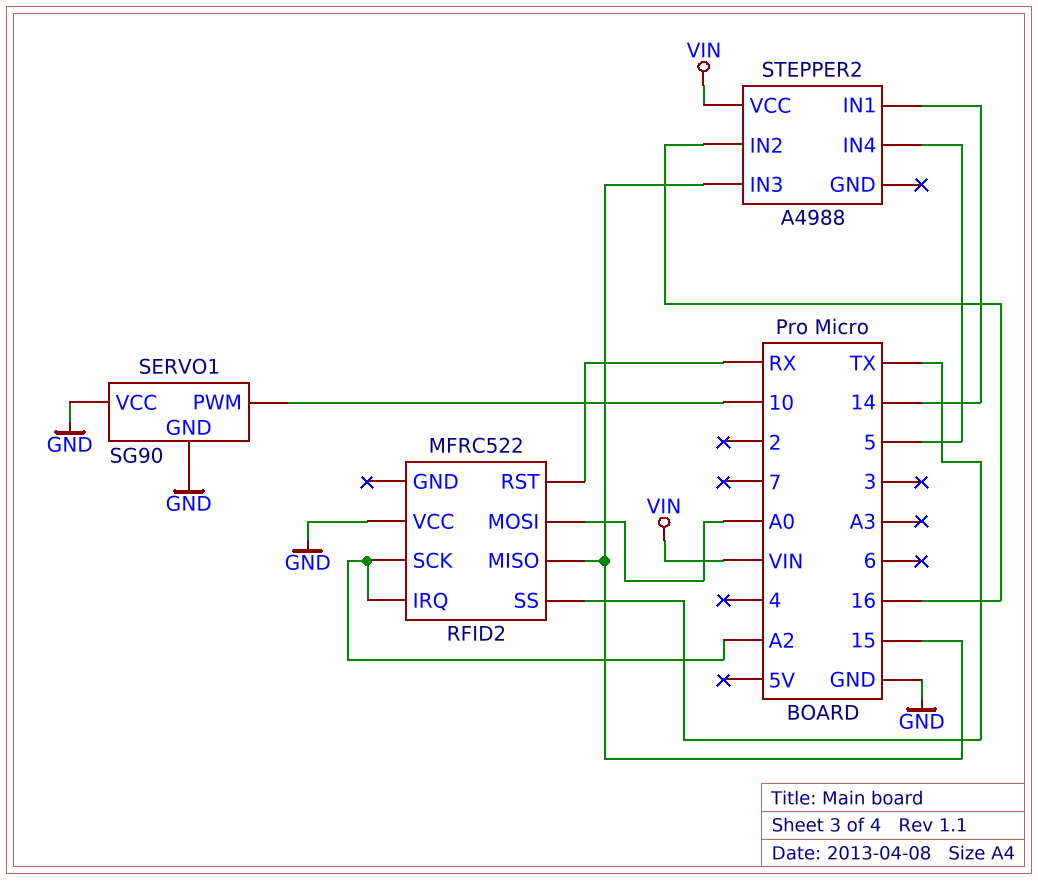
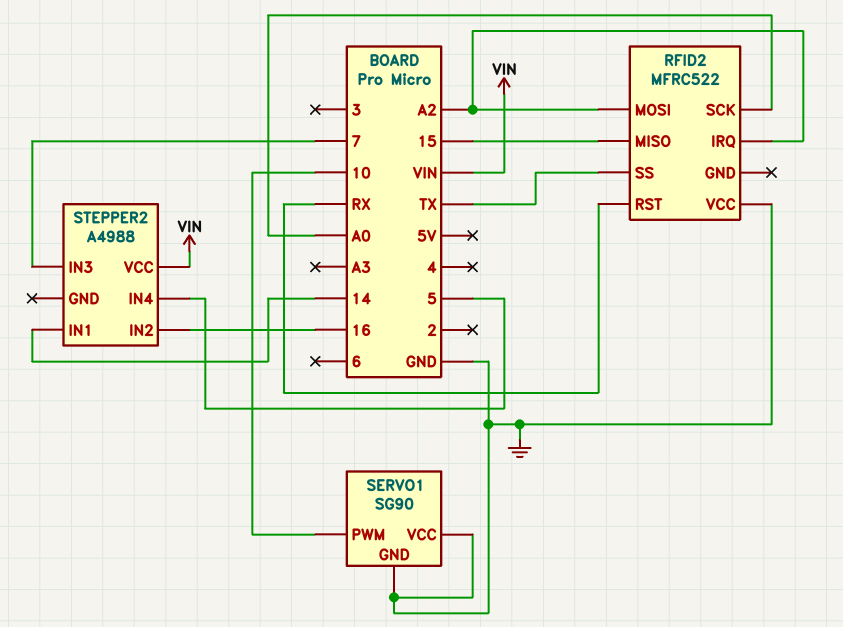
RFID2 pin MOSI: A0 -> A2
RFID2 pin SCK: A2 -> A0
STEPPER2 pin IN3: 15 -> 7

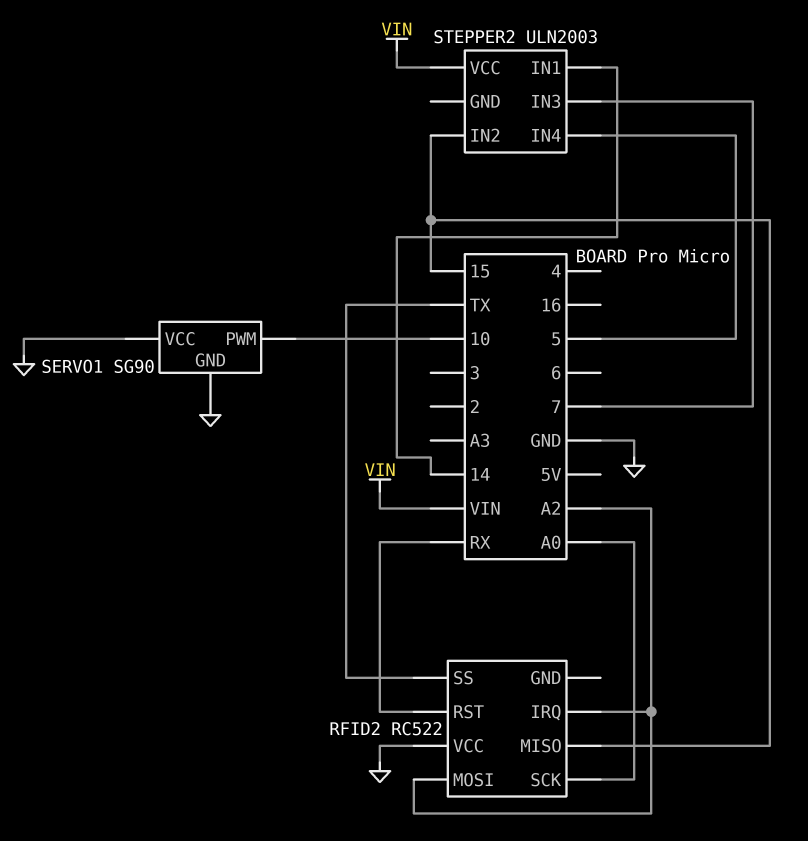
RFID2: MFRC522 -> RC522
STEPPER2: A4988 -> ULN2003
STEPPER2 pin IN2: 16 -> 15

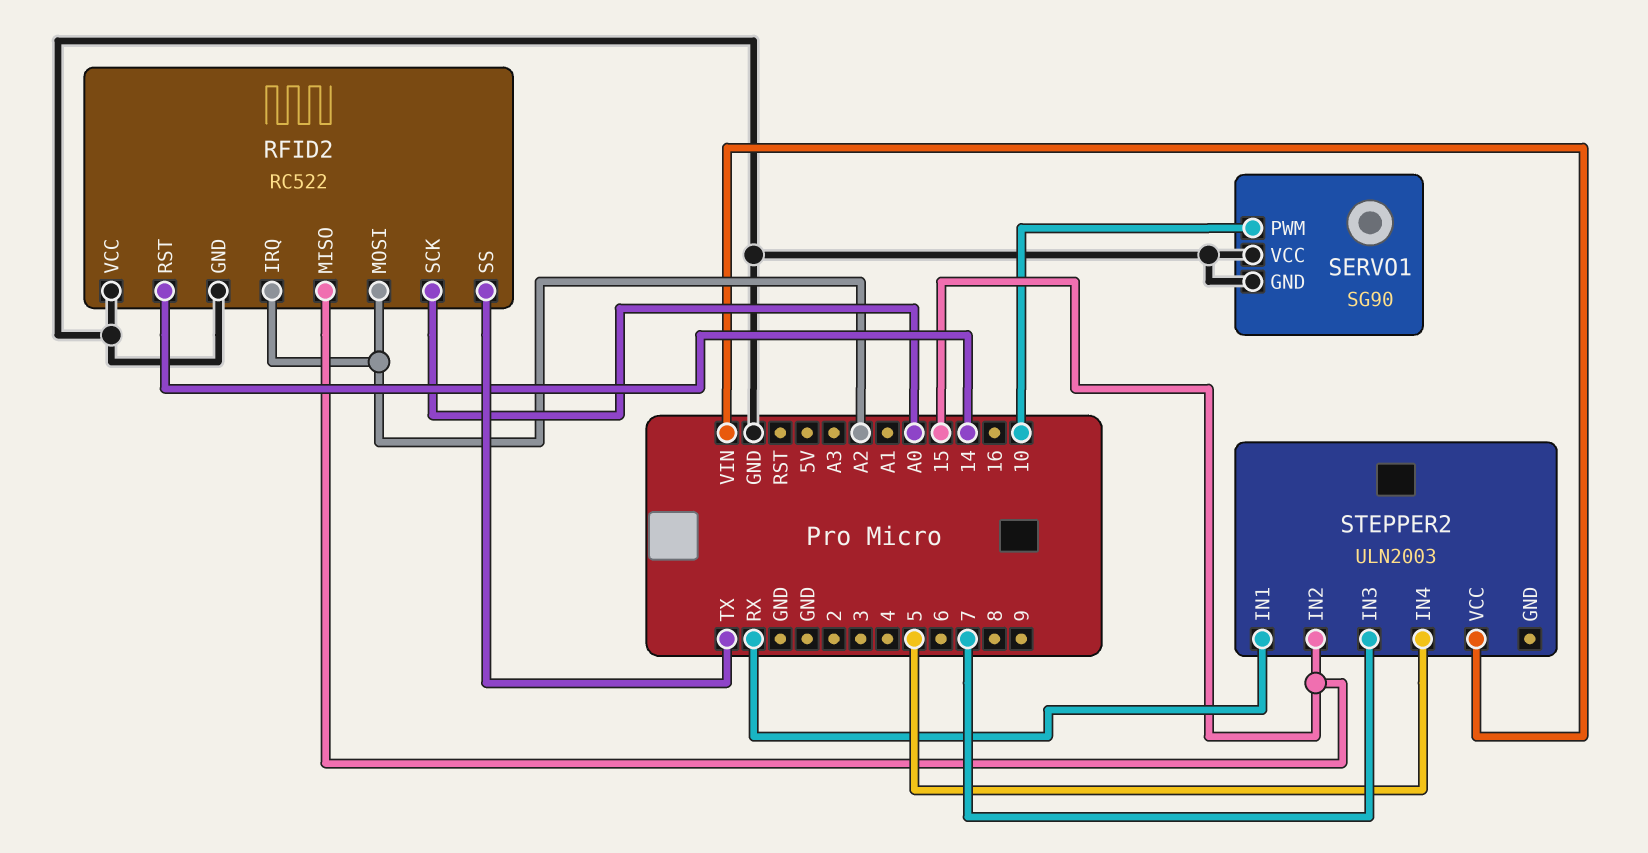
RFID2 pin GND: none -> GND
RFID2 pin RST: RX -> 14
STEPPER2 pin IN1: 14 -> RX

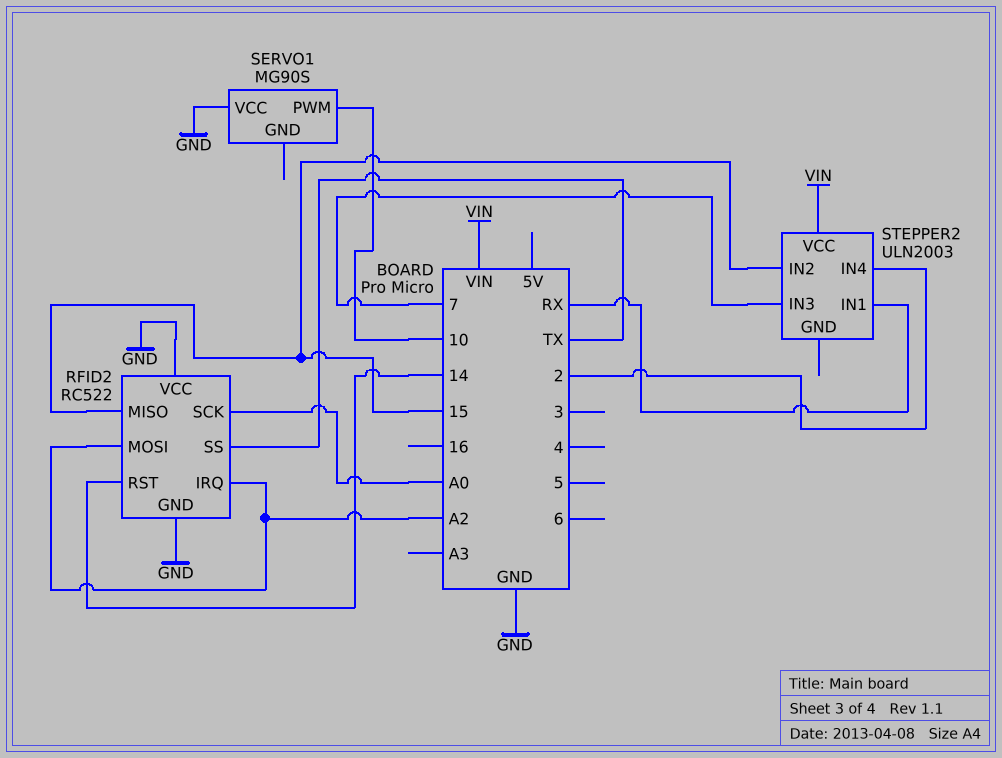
SERVO1: SG90 -> MG90S
SERVO1 pin GND: GND -> none
STEPPER2 pin IN4: 5 -> 2

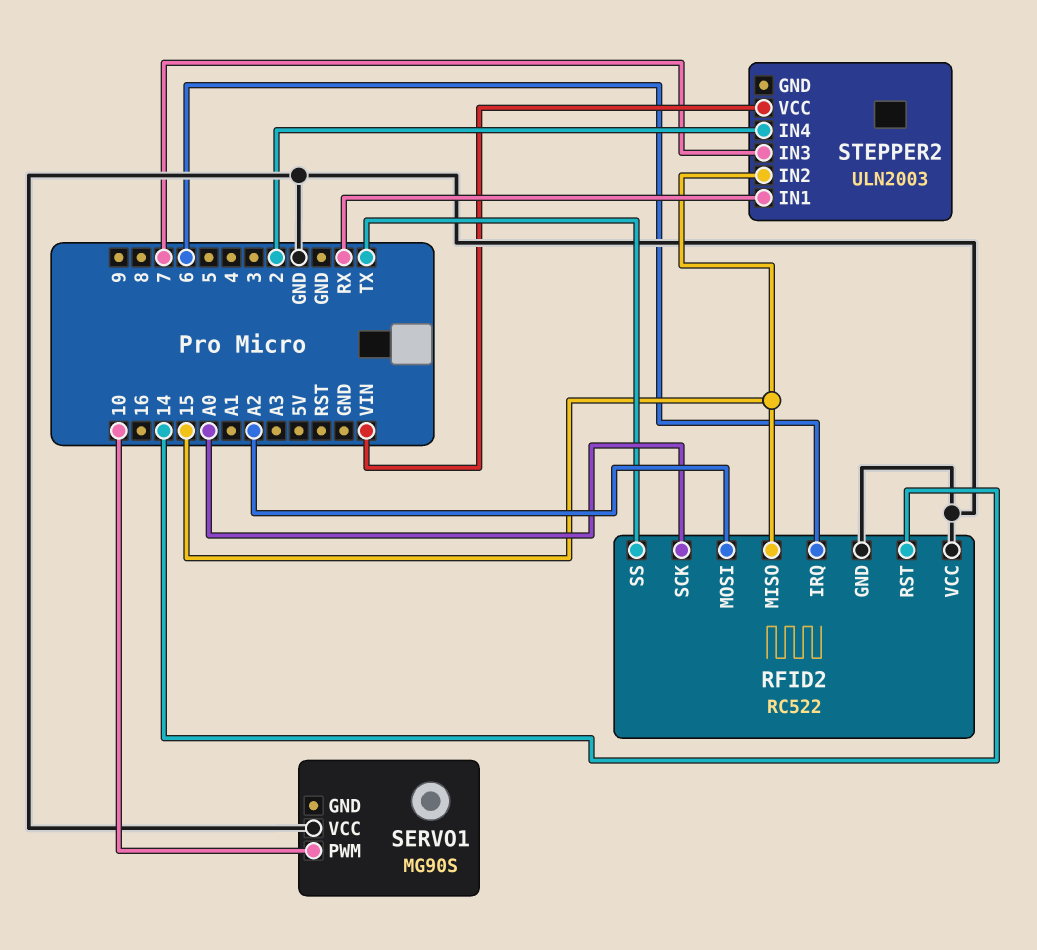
RFID2 pin IRQ: A2 -> 6

